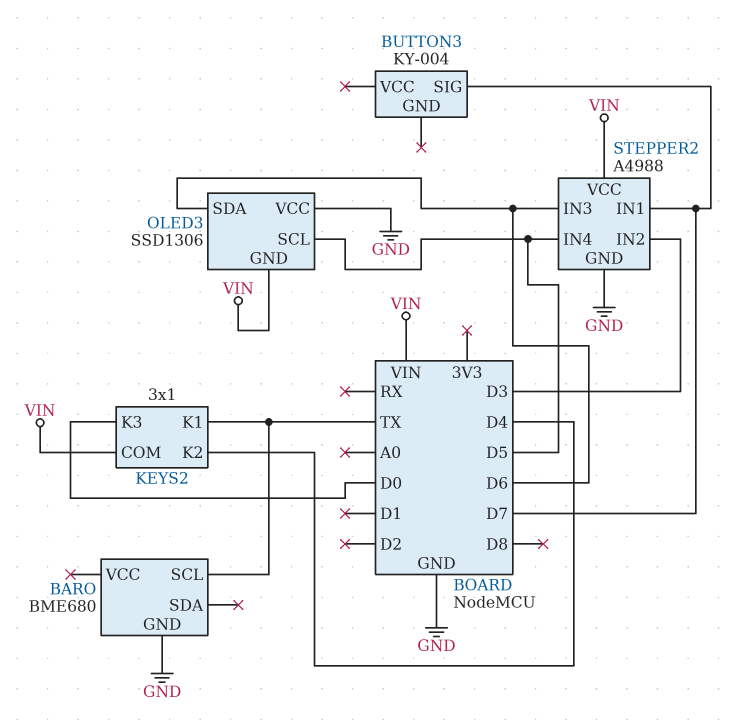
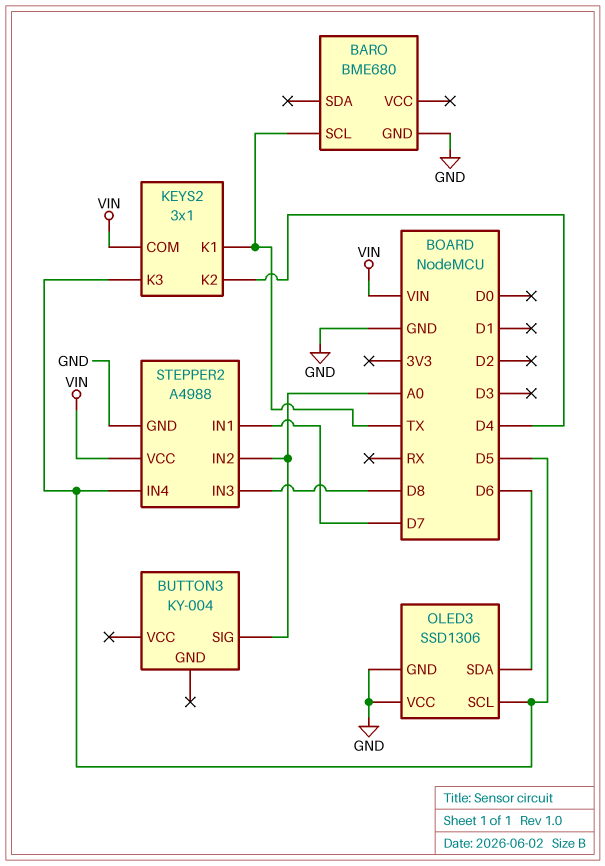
BUTTON3 pin SIG: D7 -> A0
KEYS2 pin K3: D0 -> D5
OLED3 pin GND: VIN -> GND
STEPPER2 pin IN2: D3 -> A0
STEPPER2 pin IN3: D6 -> D8

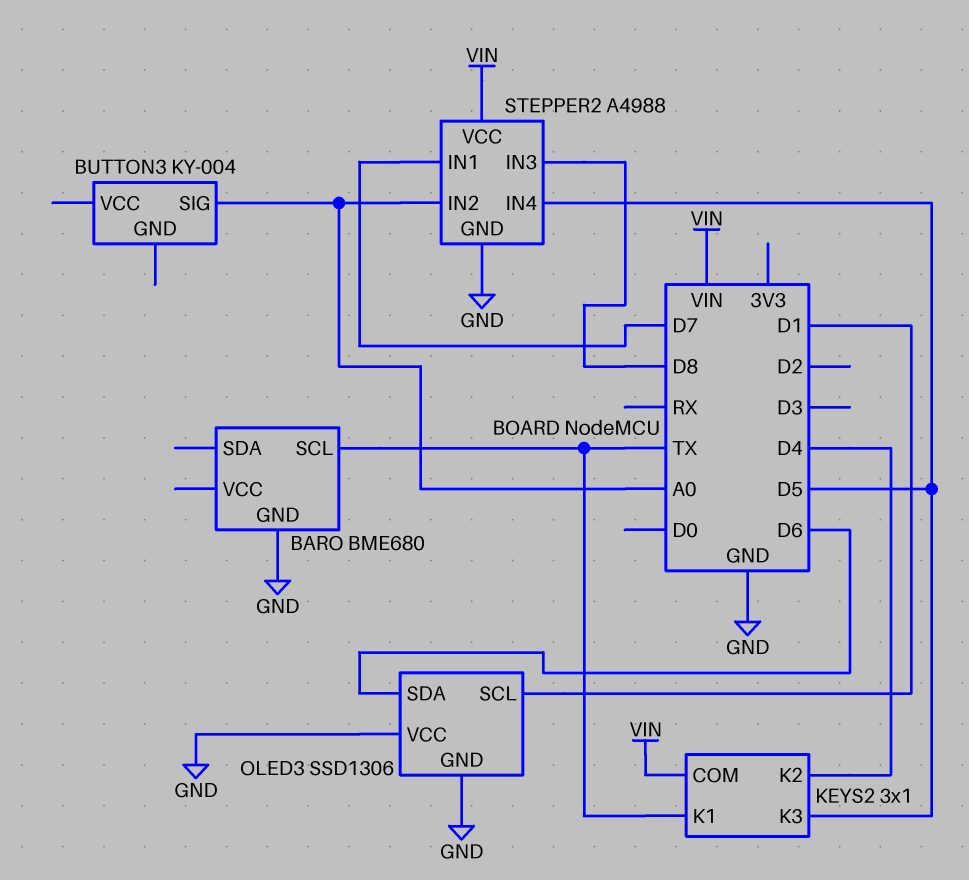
OLED3 pin SCL: D5 -> D1

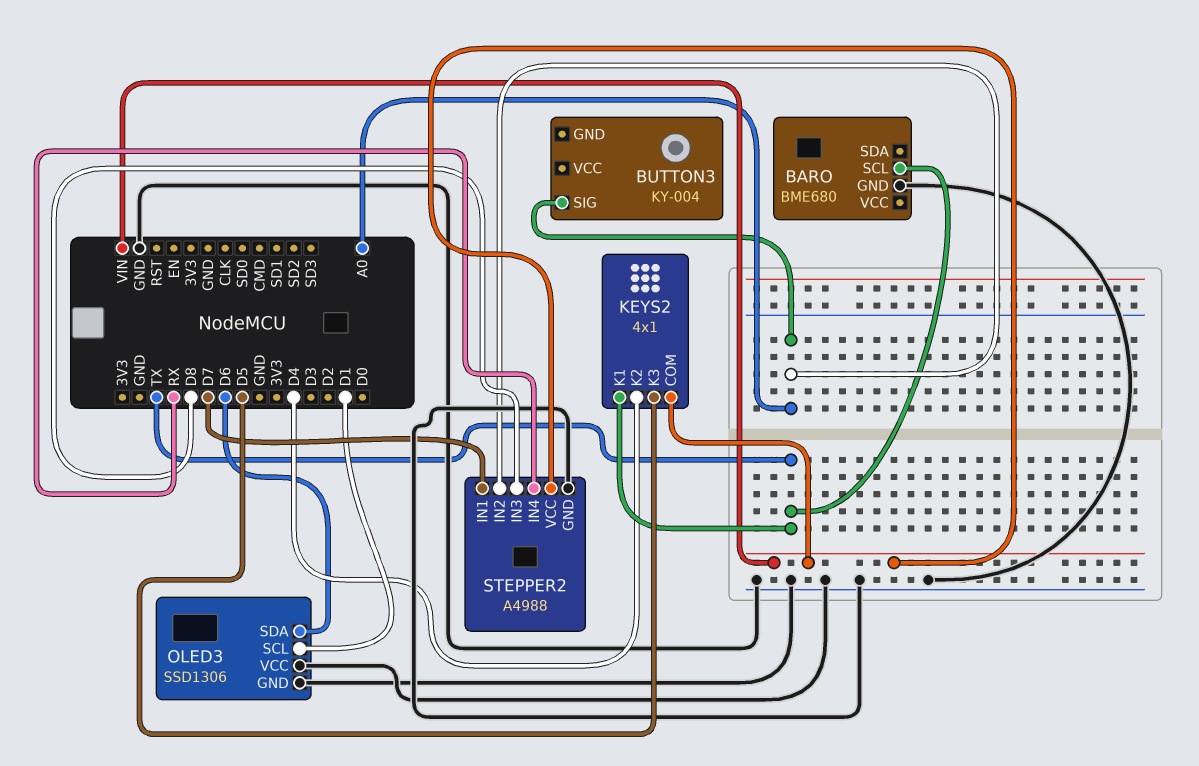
KEYS2: 3x1 -> 4x1
STEPPER2 pin IN4: D5 -> RX

